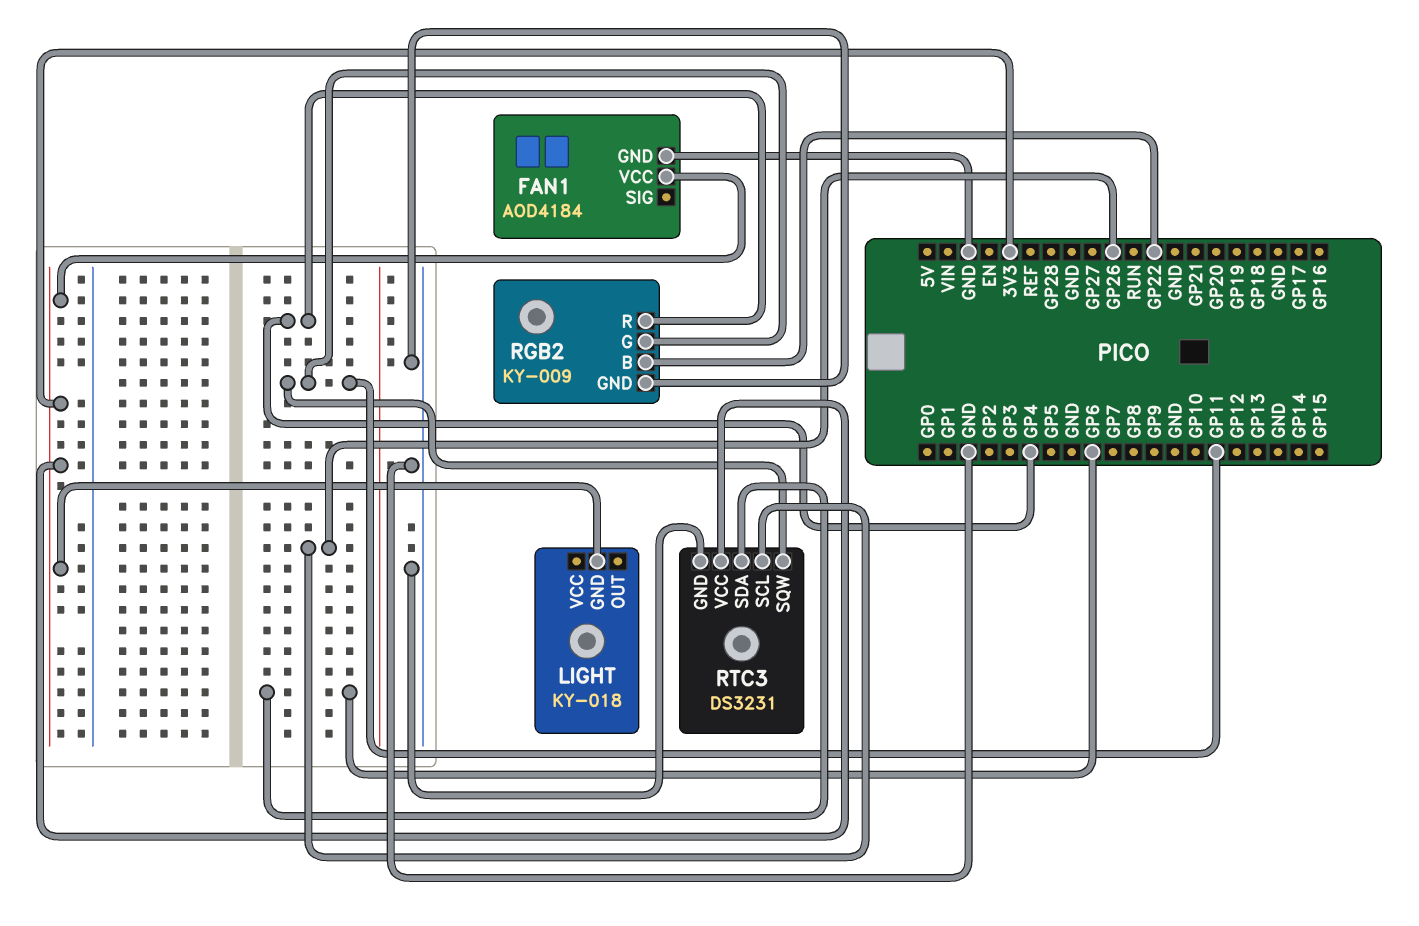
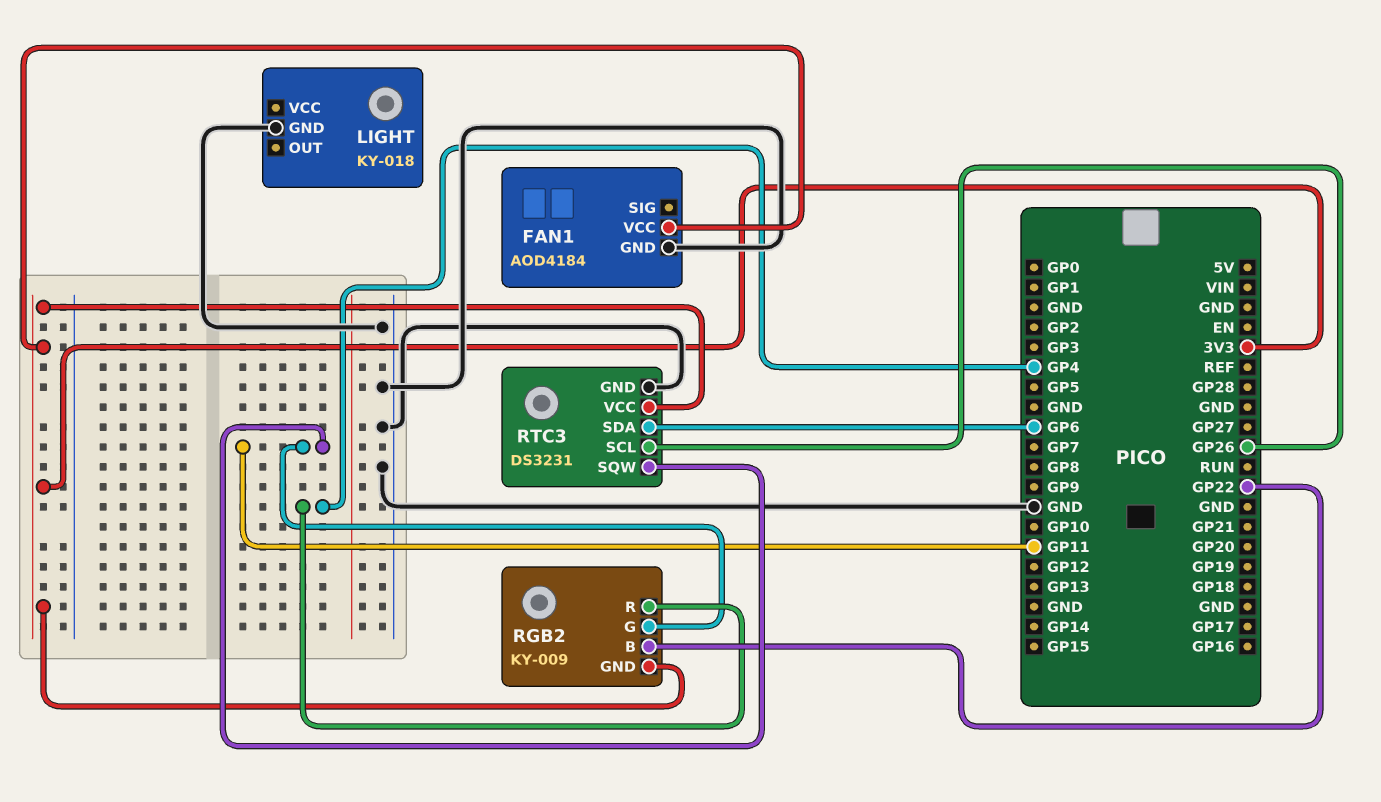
LIGHT pin GND: 3V3 -> GND
RGB2 pin GND: GND -> 3V3

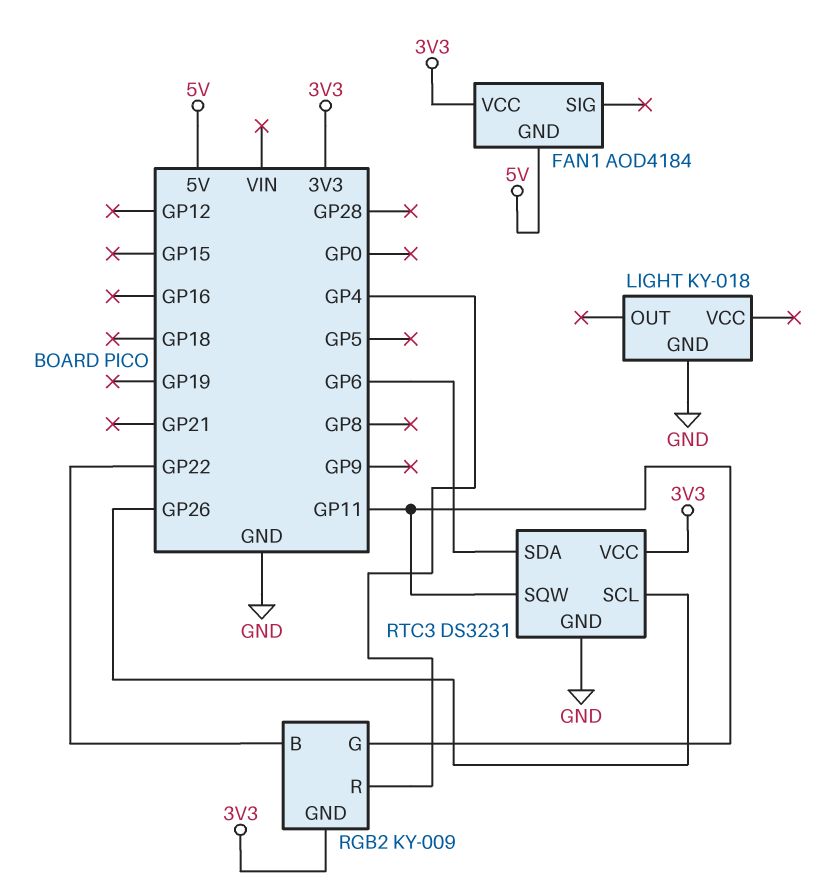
FAN1 pin GND: GND -> 5V

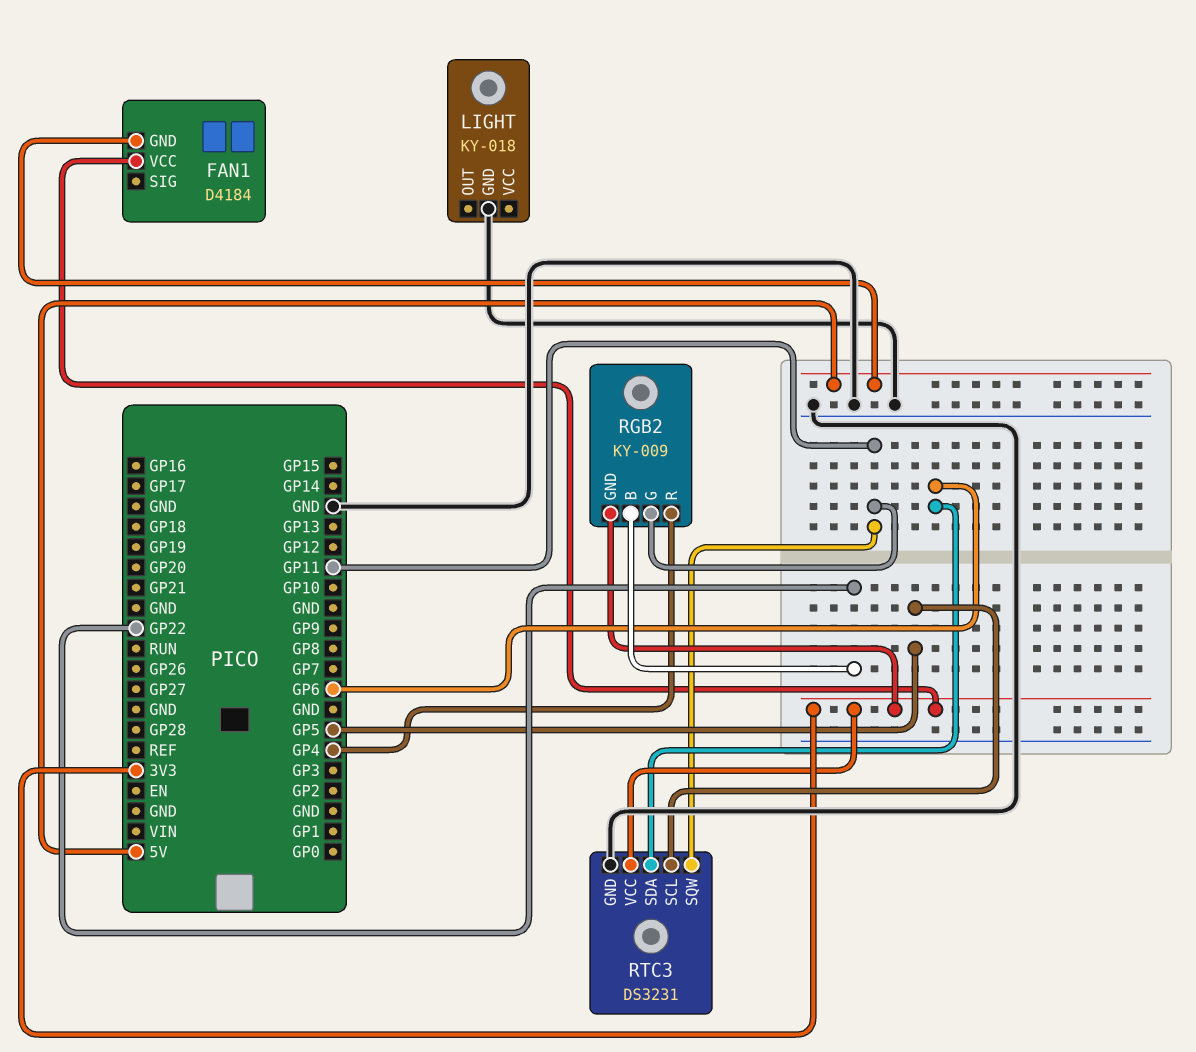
FAN1: AOD4184 -> D4184
RTC3 pin SCL: GP26 -> GP5

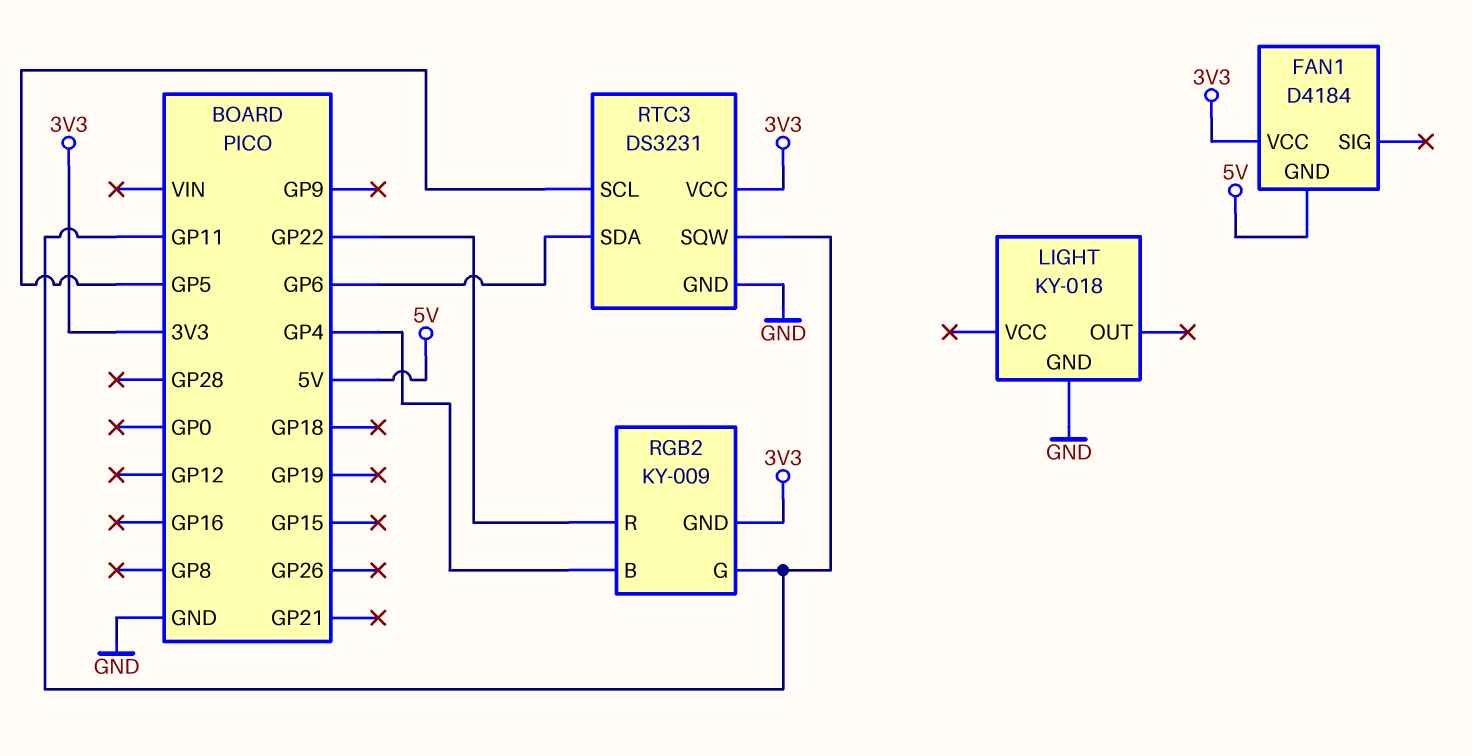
RGB2 pin B: GP22 -> GP4
RGB2 pin R: GP4 -> GP22

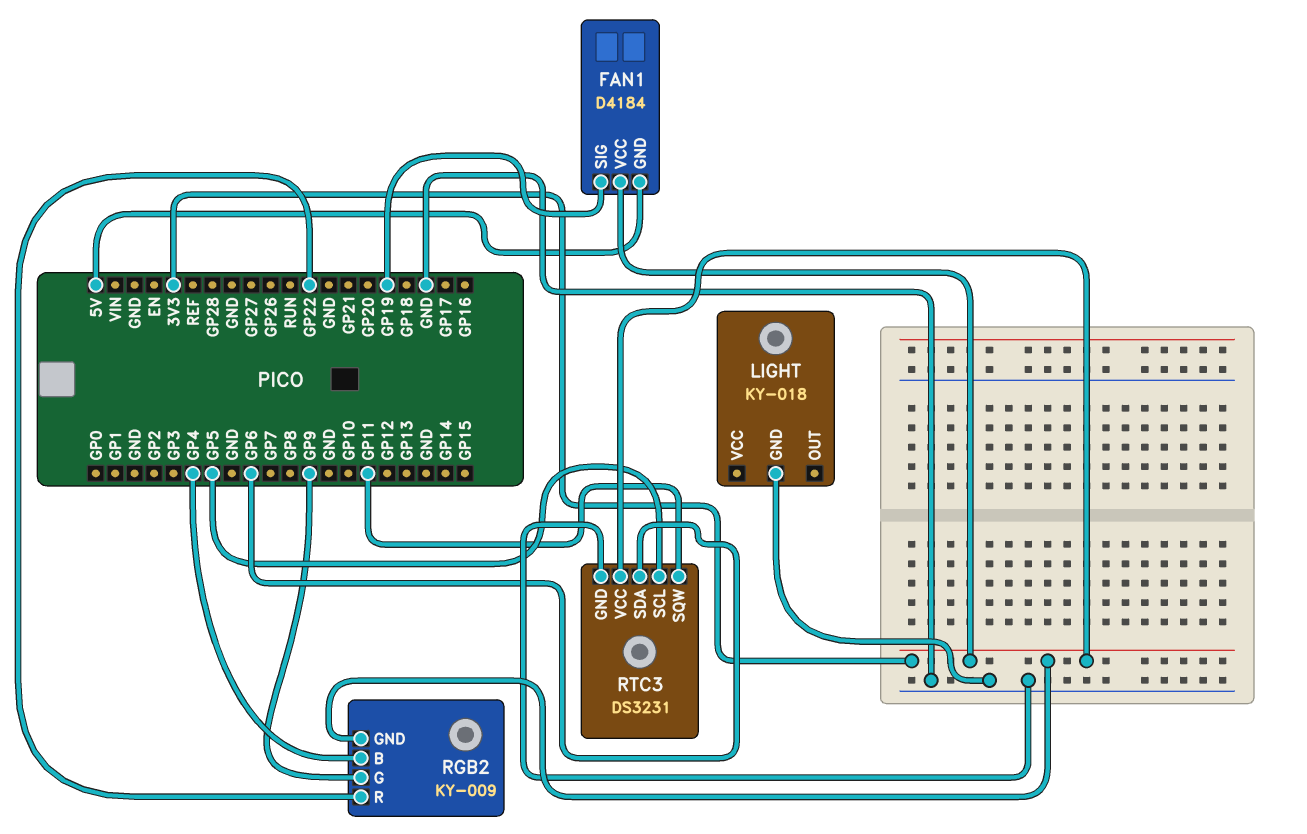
FAN1 pin SIG: none -> GP19
RGB2 pin G: GP11 -> GP9

